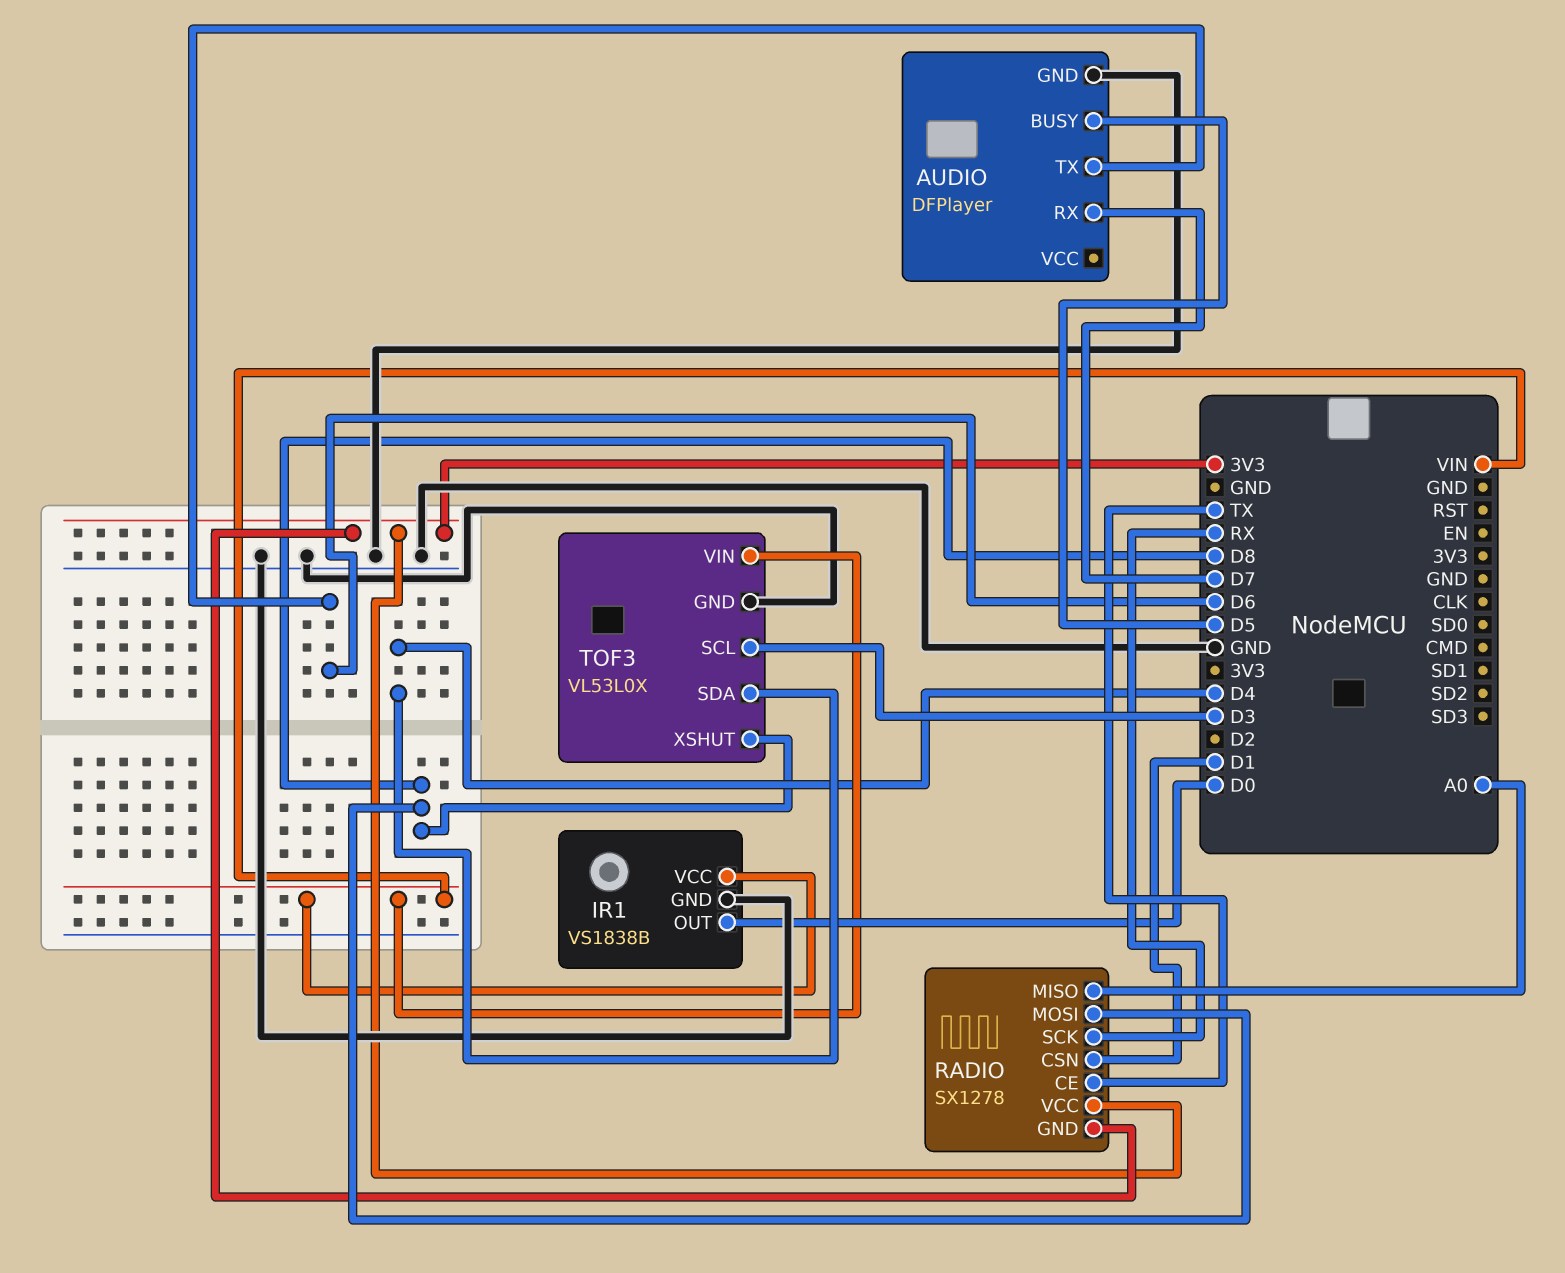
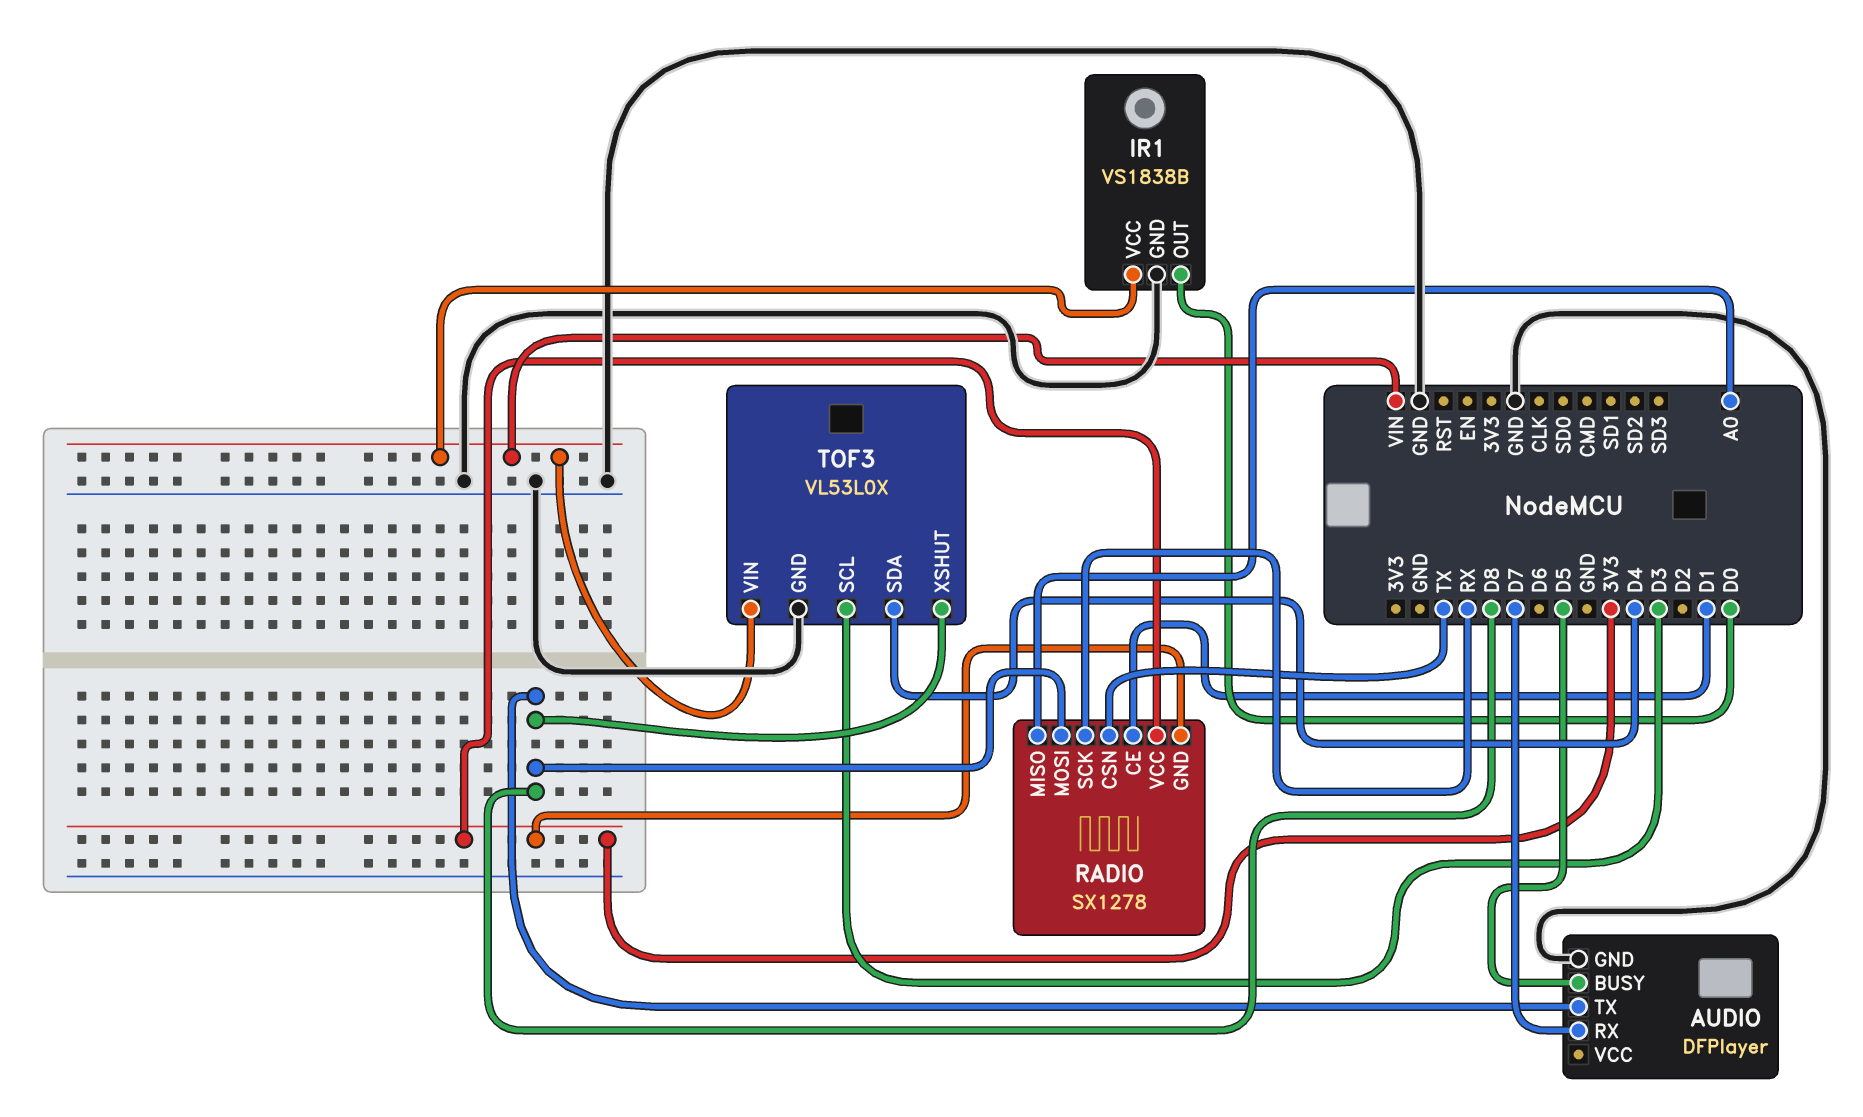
AUDIO pin TX: D6 -> D8
RADIO pin CE: TX -> D1
RADIO pin CSN: D1 -> TX

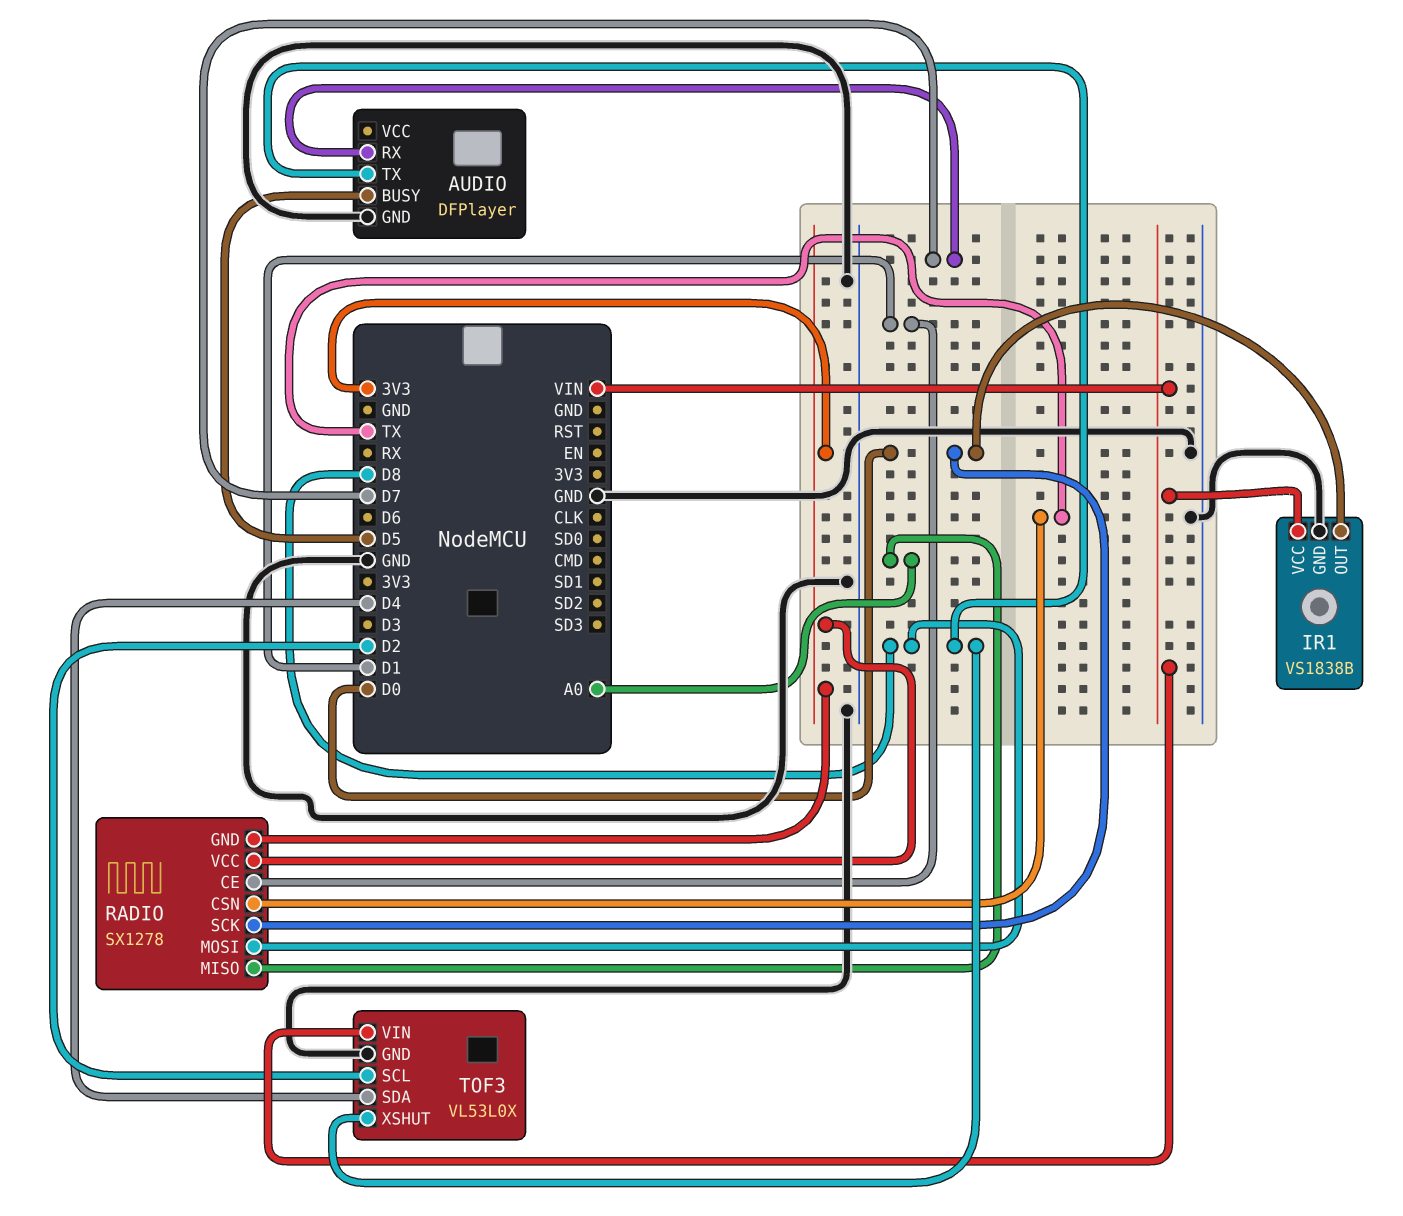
RADIO pin SCK: RX -> D0
TOF3 pin SCL: D3 -> D2

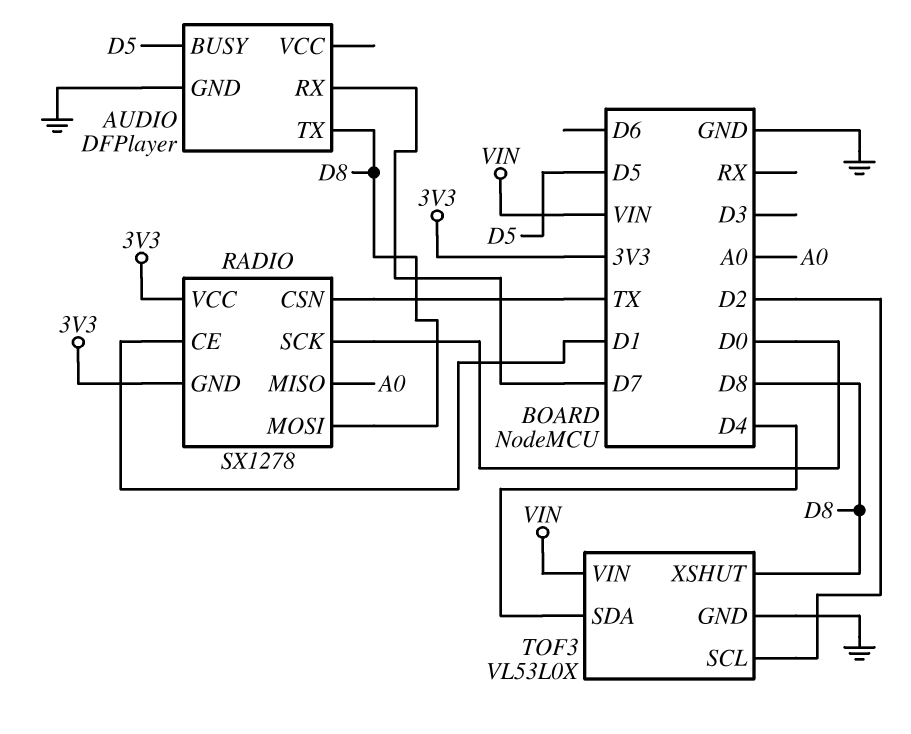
IR1: VS1838B -> none
IR1 pin GND: GND -> none
IR1 pin OUT: D0 -> none
IR1 pin VCC: VIN -> none

